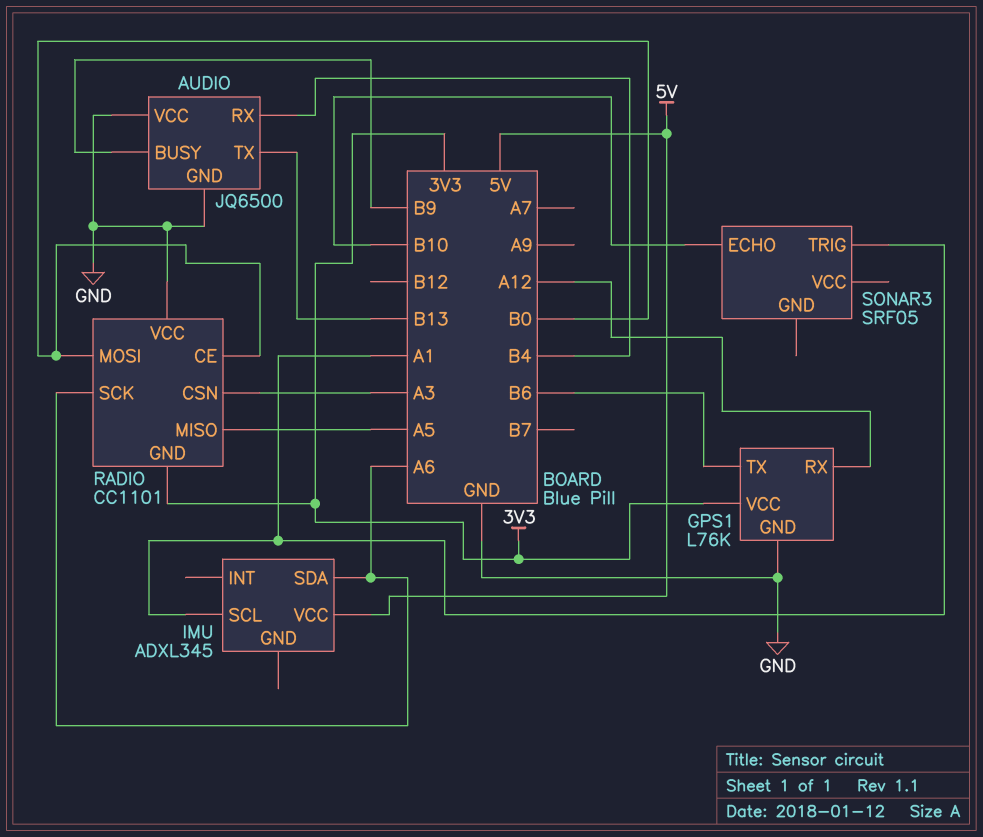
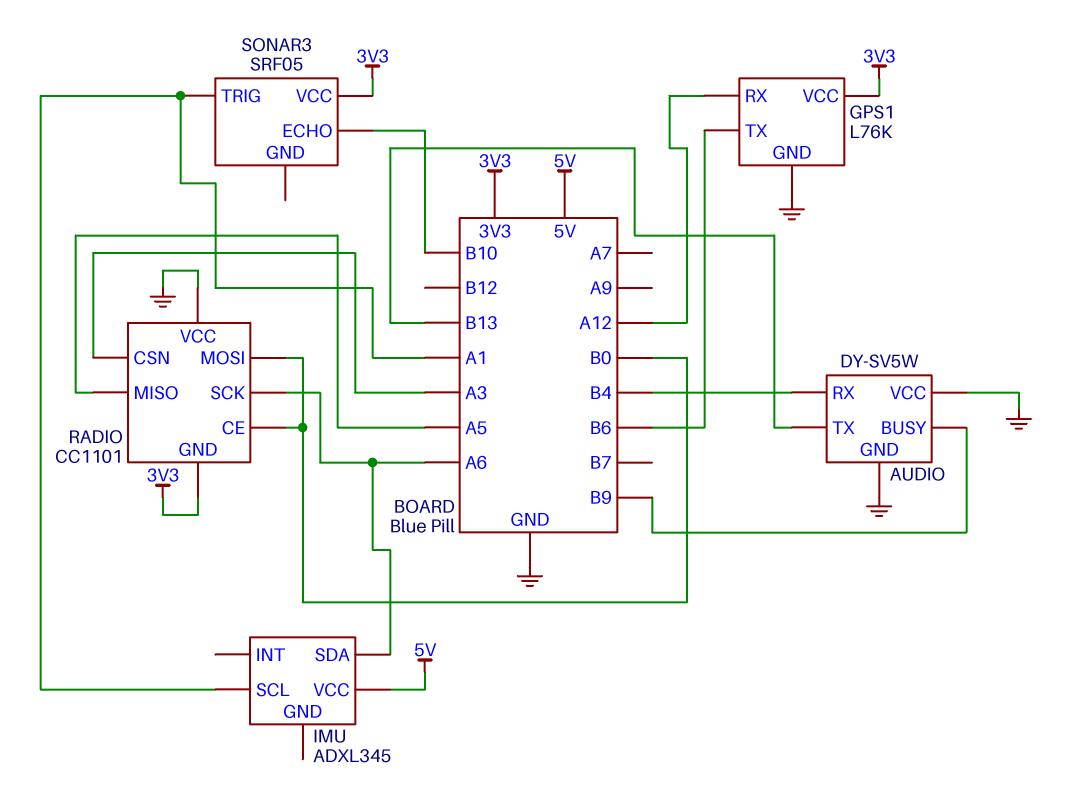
AUDIO: JQ6500 -> DY-SV5W
SONAR3 pin VCC: none -> 3V3

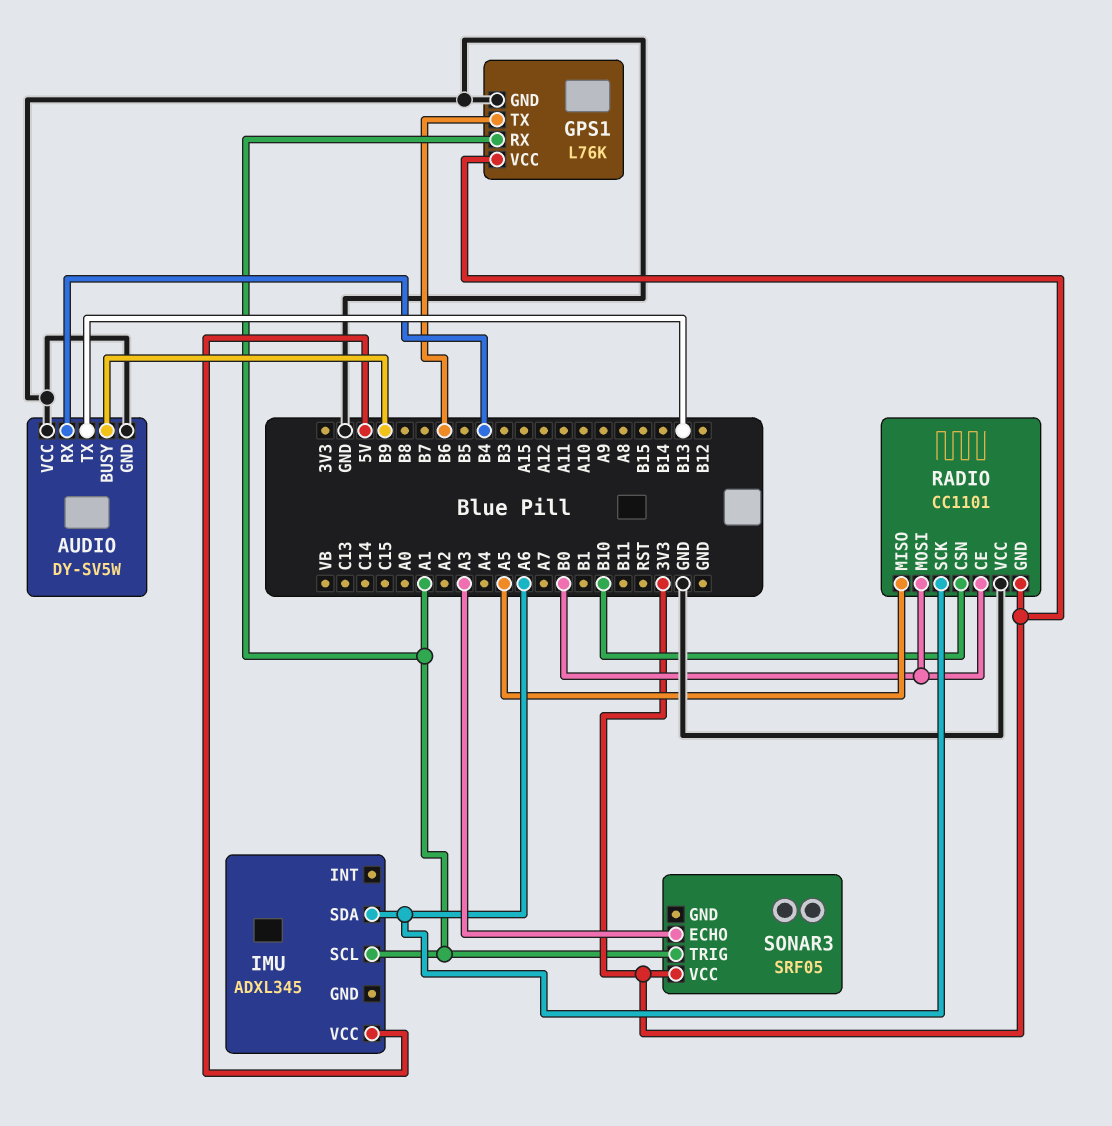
GPS1 pin RX: A12 -> A1
RADIO pin CSN: A3 -> B10
SONAR3 pin ECHO: B10 -> A3

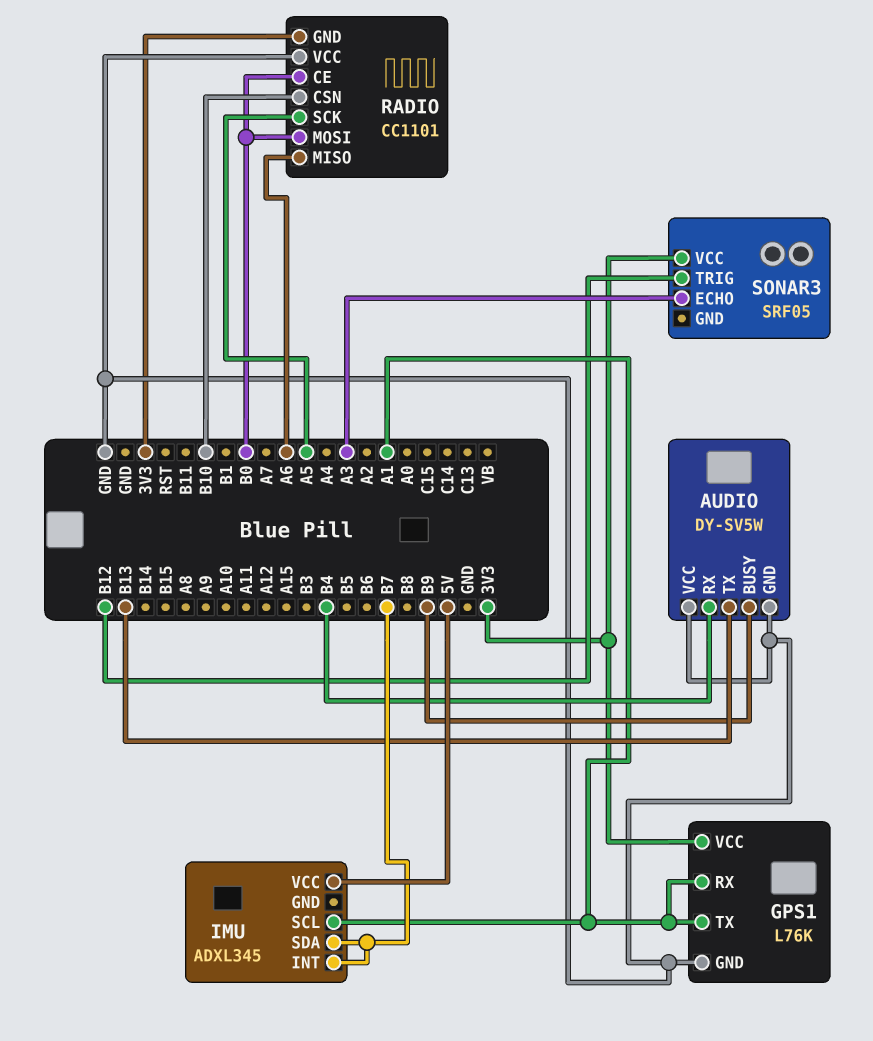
GPS1 pin TX: B6 -> A1
IMU pin INT: none -> B7
IMU pin SDA: A6 -> B7
RADIO pin MISO: A5 -> A6
RADIO pin SCK: A6 -> A5
SONAR3 pin TRIG: A1 -> B12

